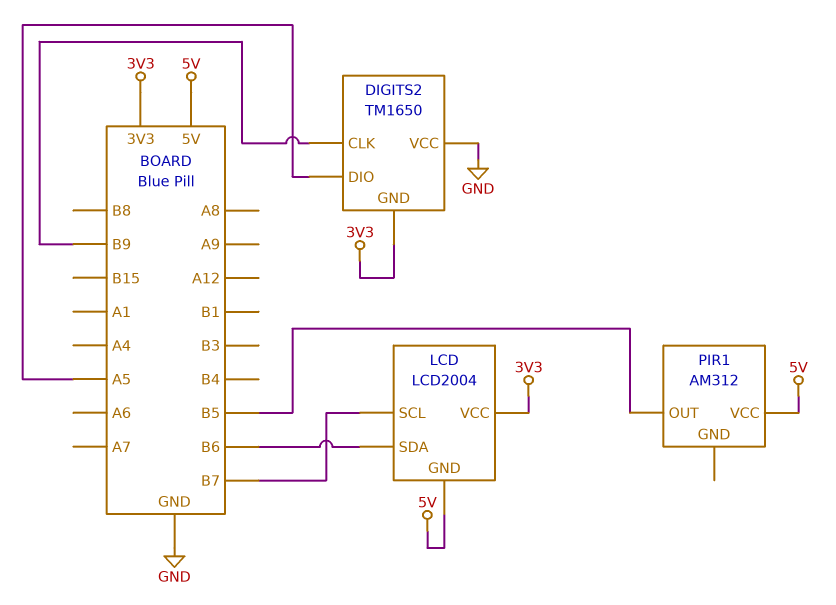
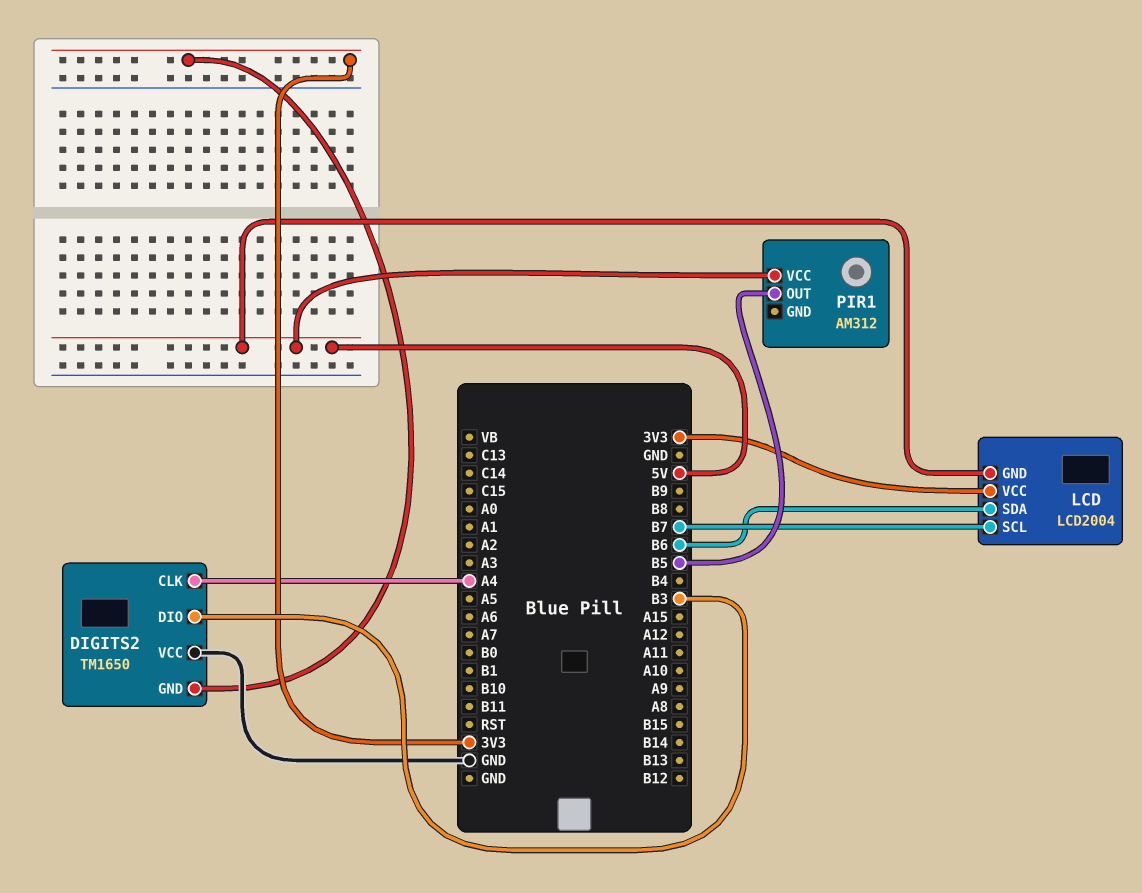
DIGITS2 pin CLK: B9 -> A4
DIGITS2 pin DIO: A5 -> B3

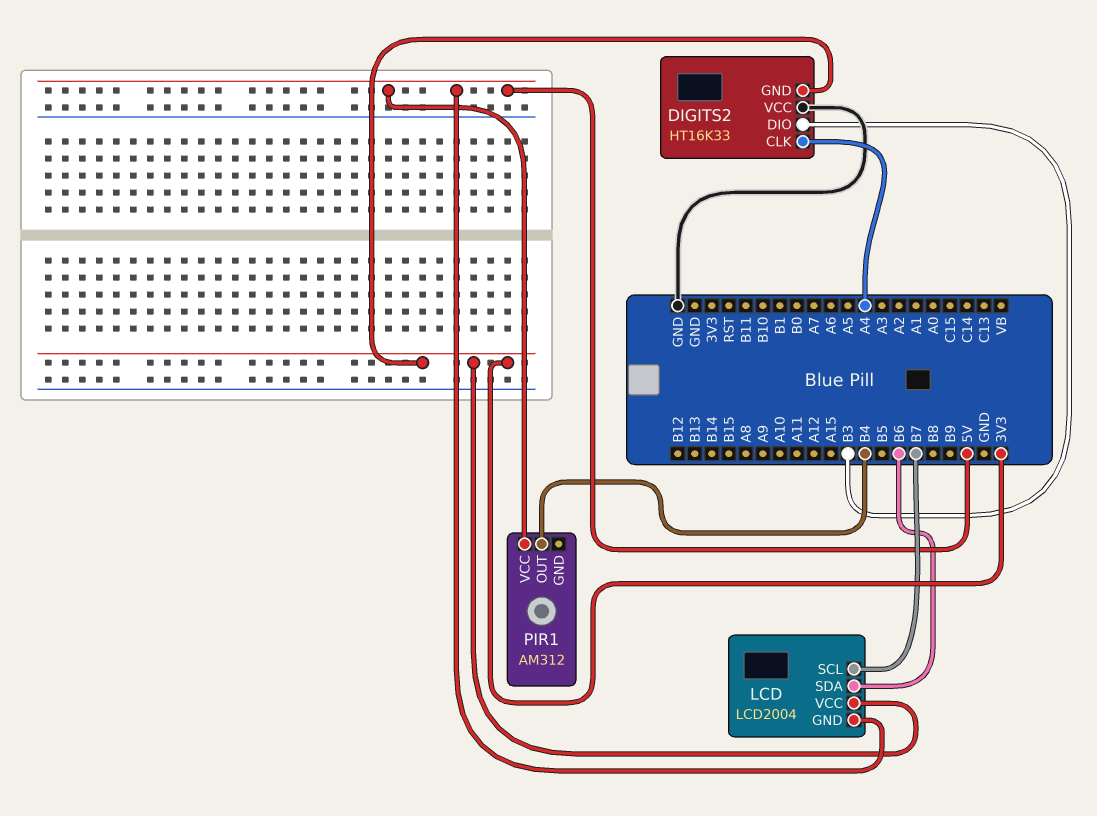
DIGITS2: TM1650 -> HT16K33
PIR1 pin OUT: B5 -> B4

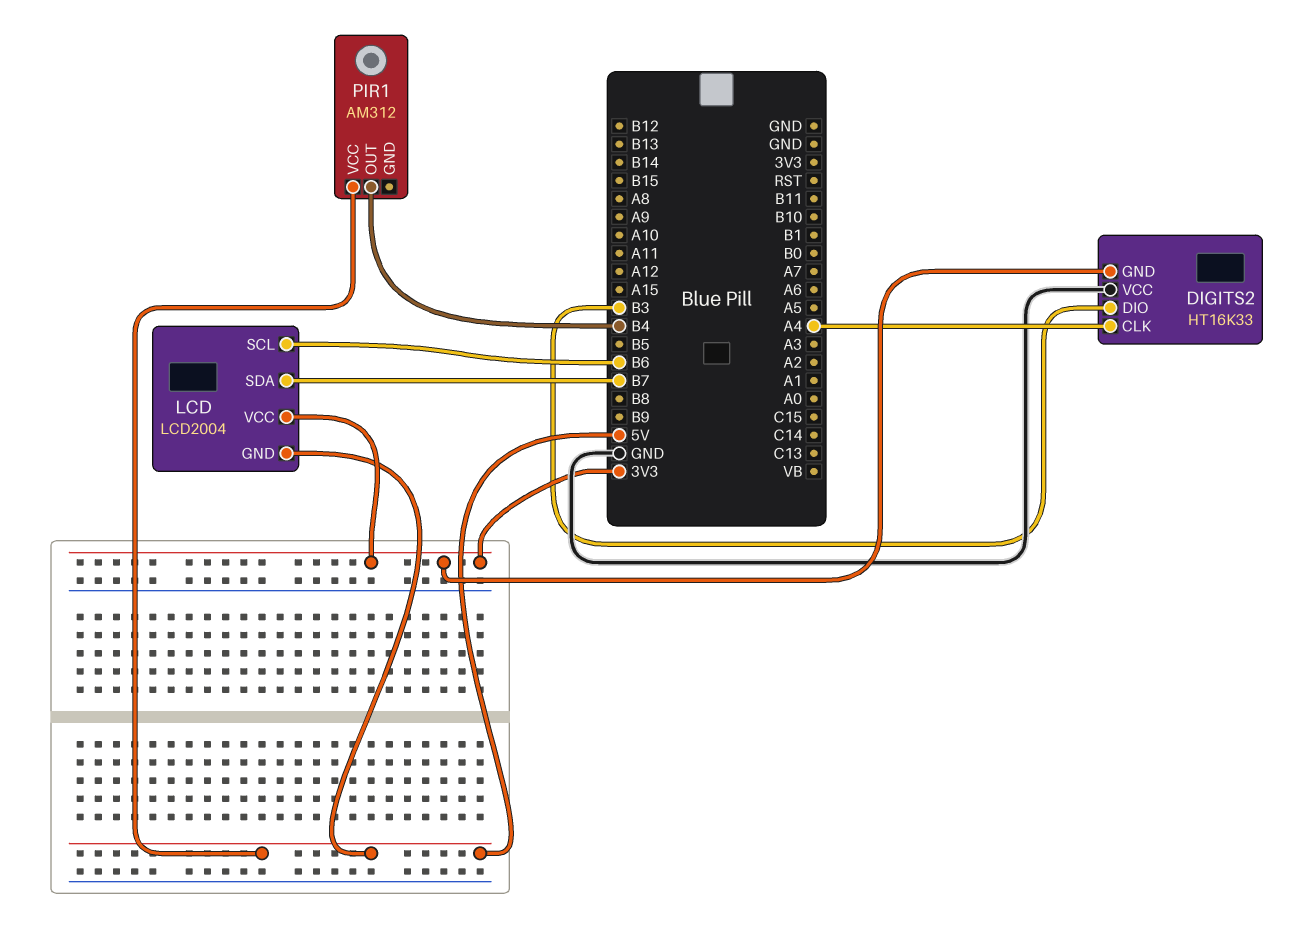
LCD pin SCL: B7 -> B6
LCD pin SDA: B6 -> B7

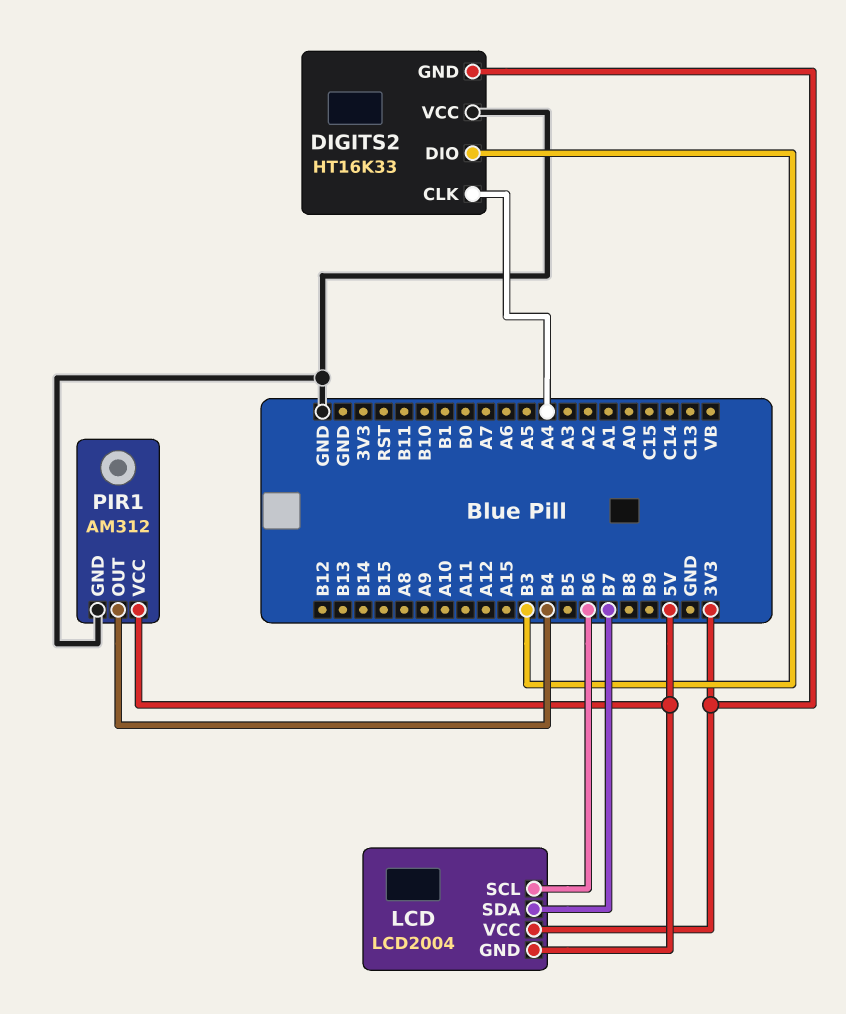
PIR1 pin GND: none -> GND

